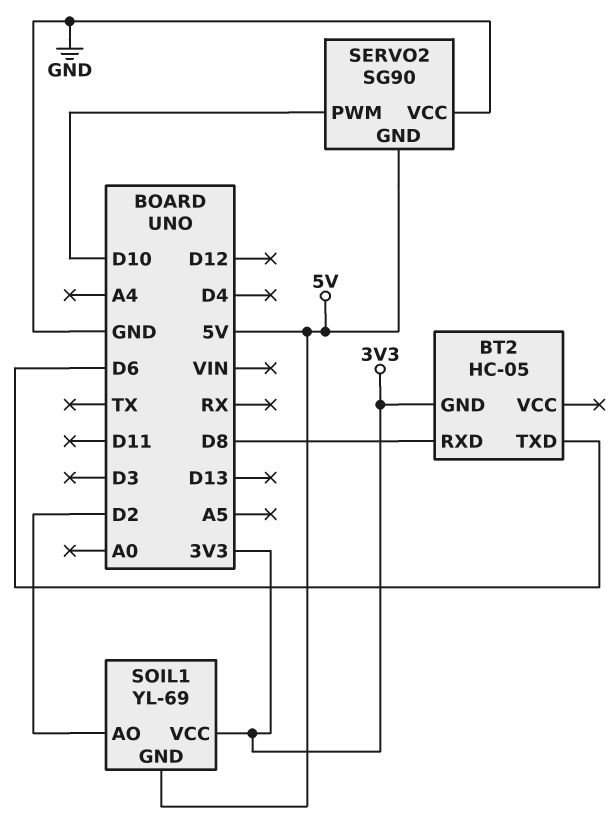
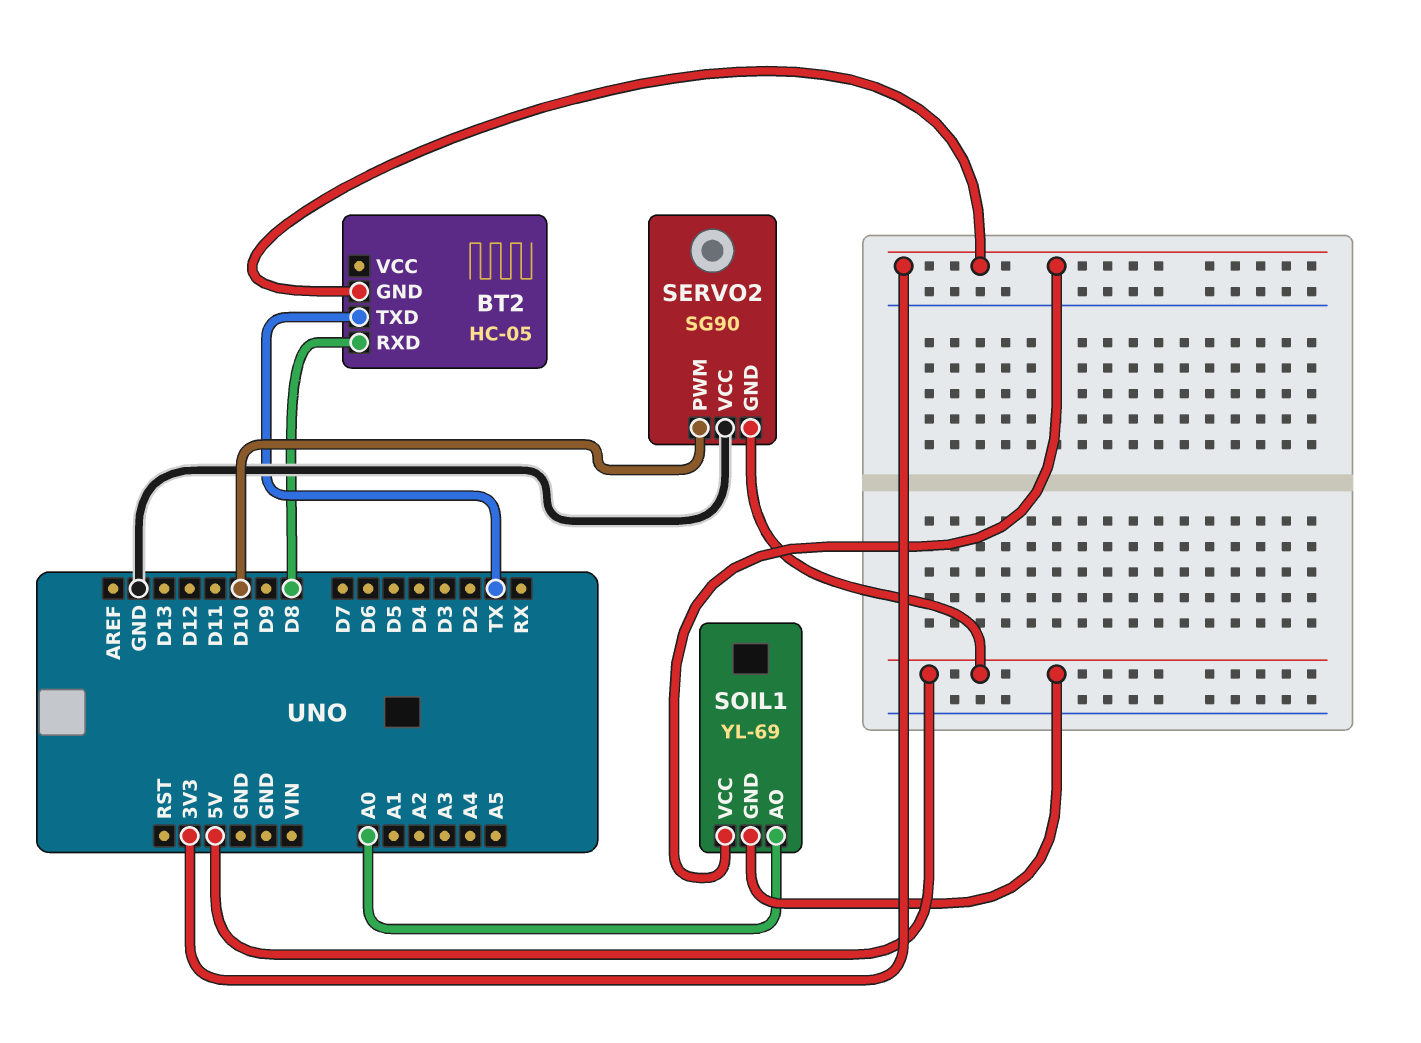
BT2 pin TXD: D6 -> TX
SOIL1 pin AO: D2 -> A0

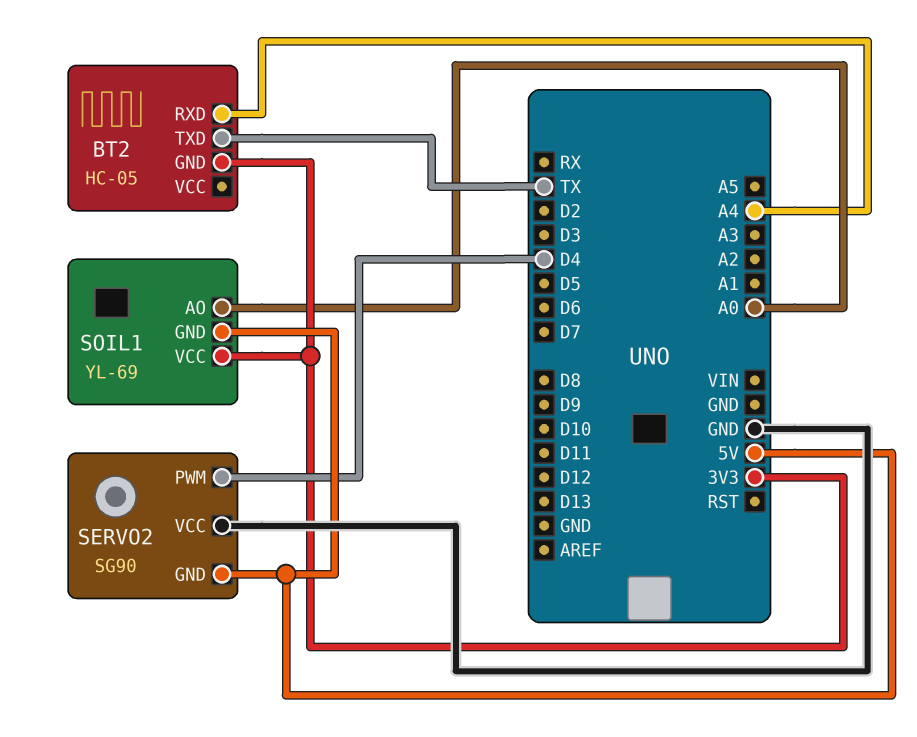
BT2 pin RXD: D8 -> A4
SERVO2 pin PWM: D10 -> D4

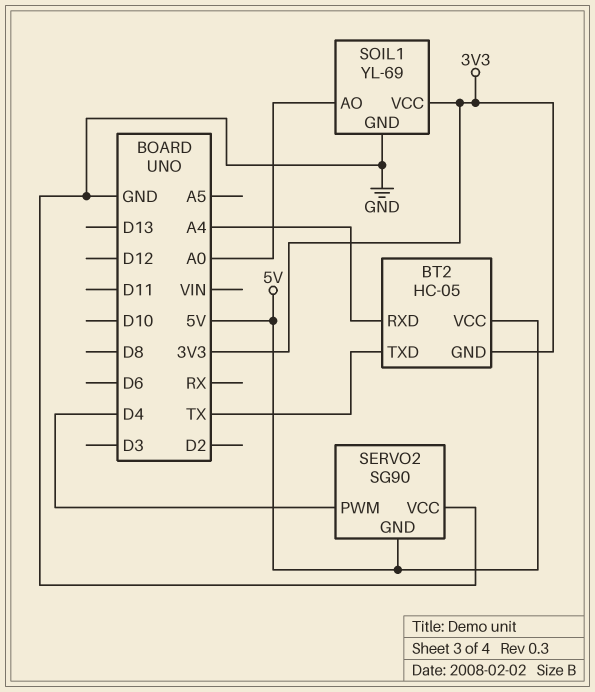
BT2 pin VCC: none -> 5V
SOIL1 pin GND: 5V -> GND

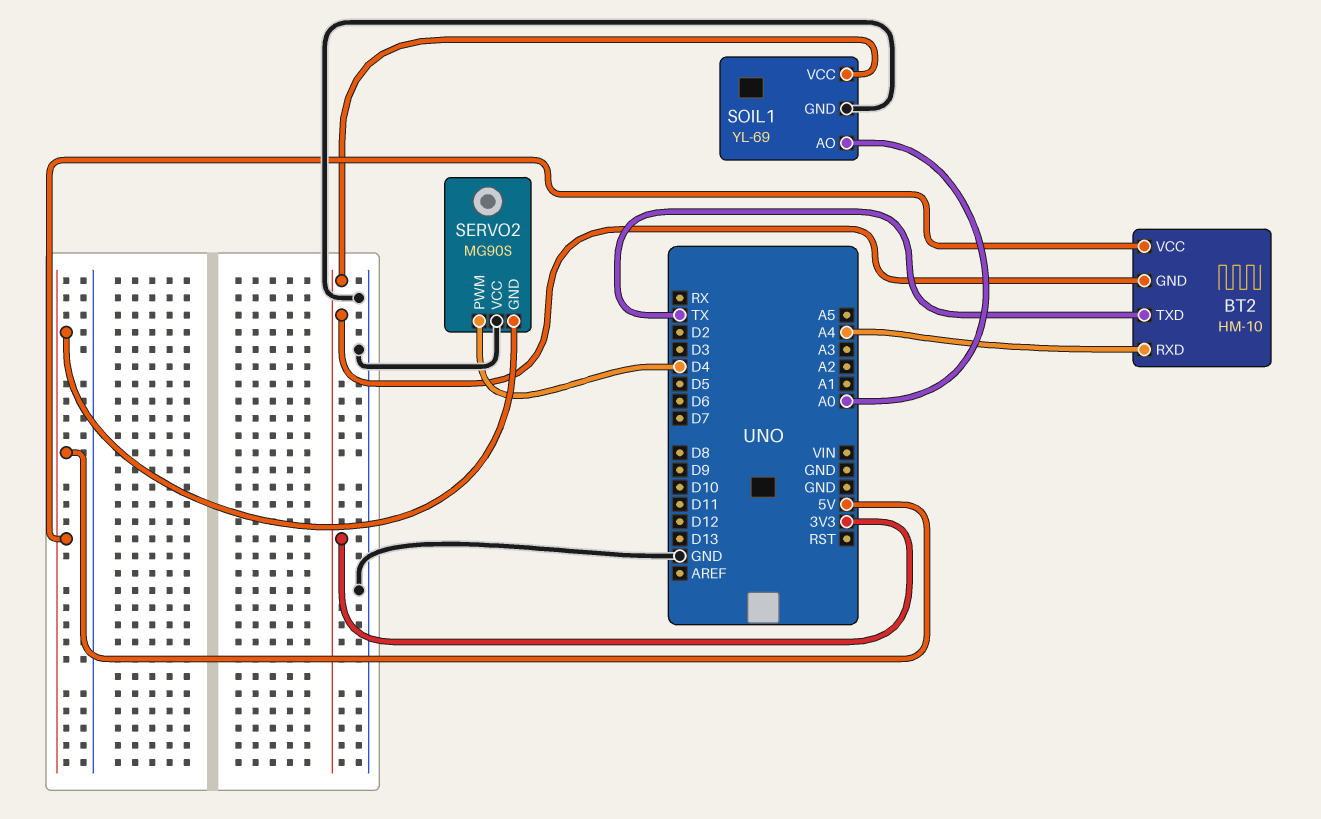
BT2: HC-05 -> HM-10
SERVO2: SG90 -> MG90S

